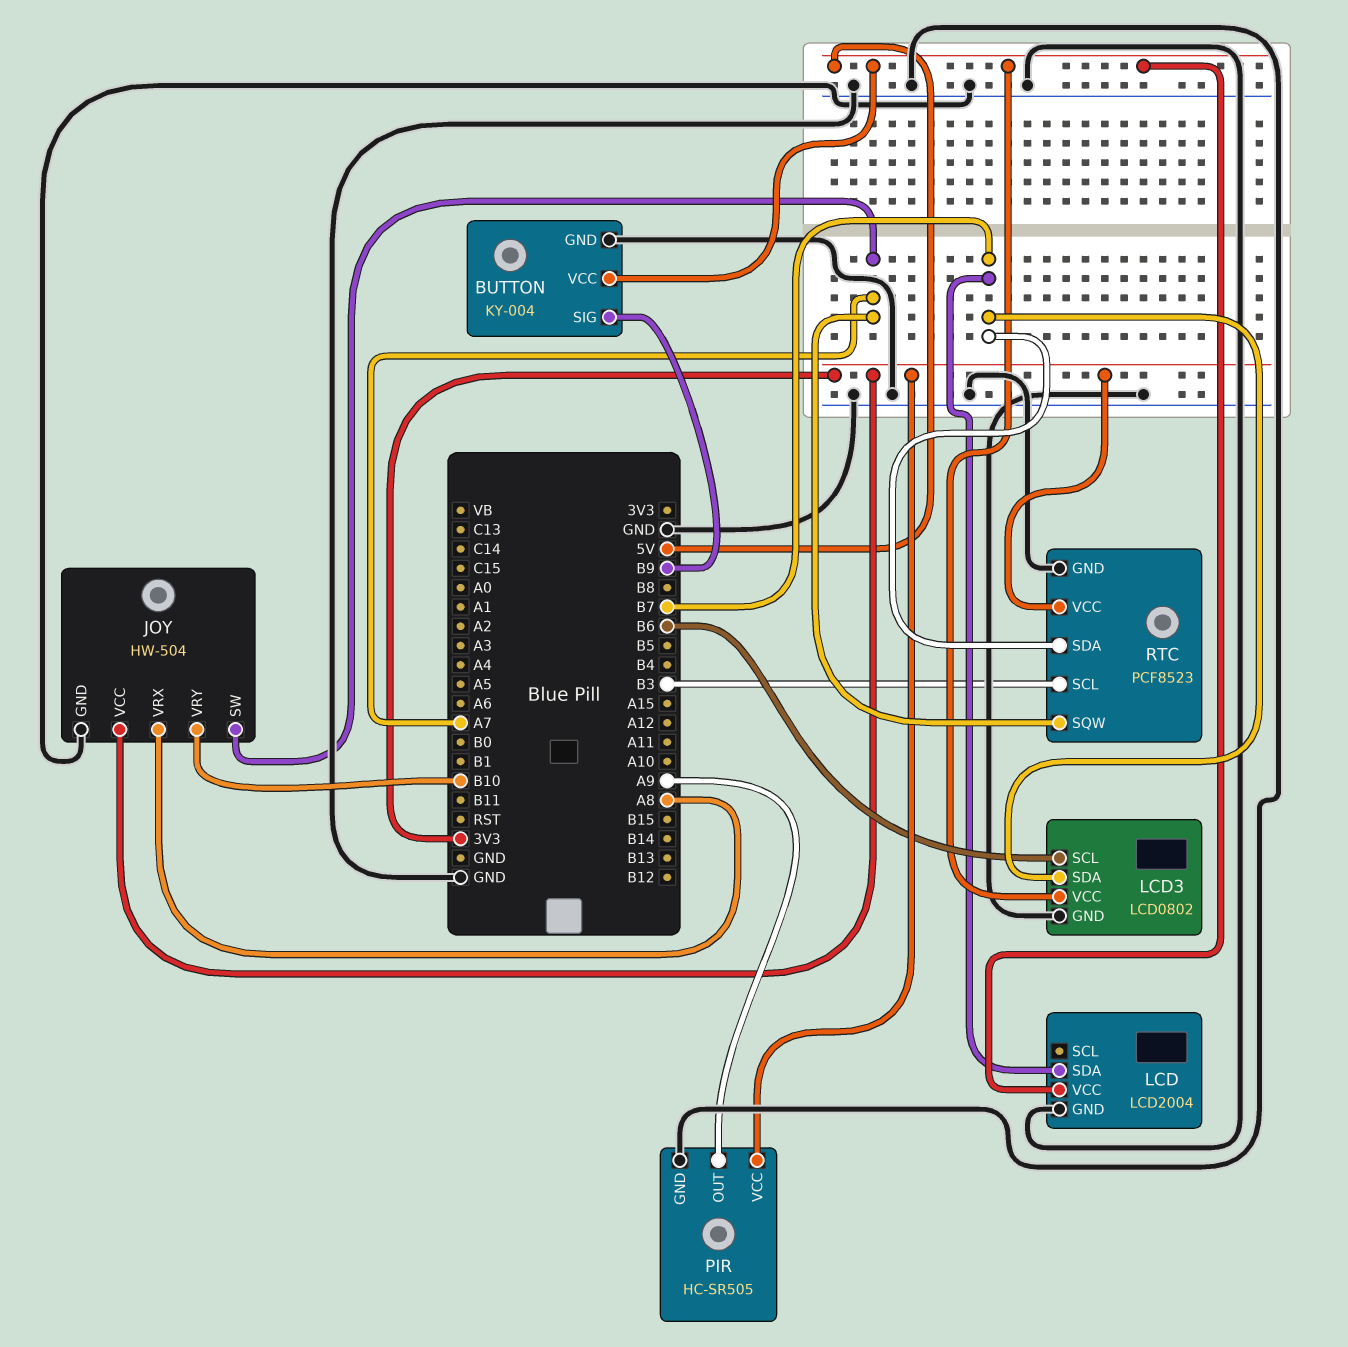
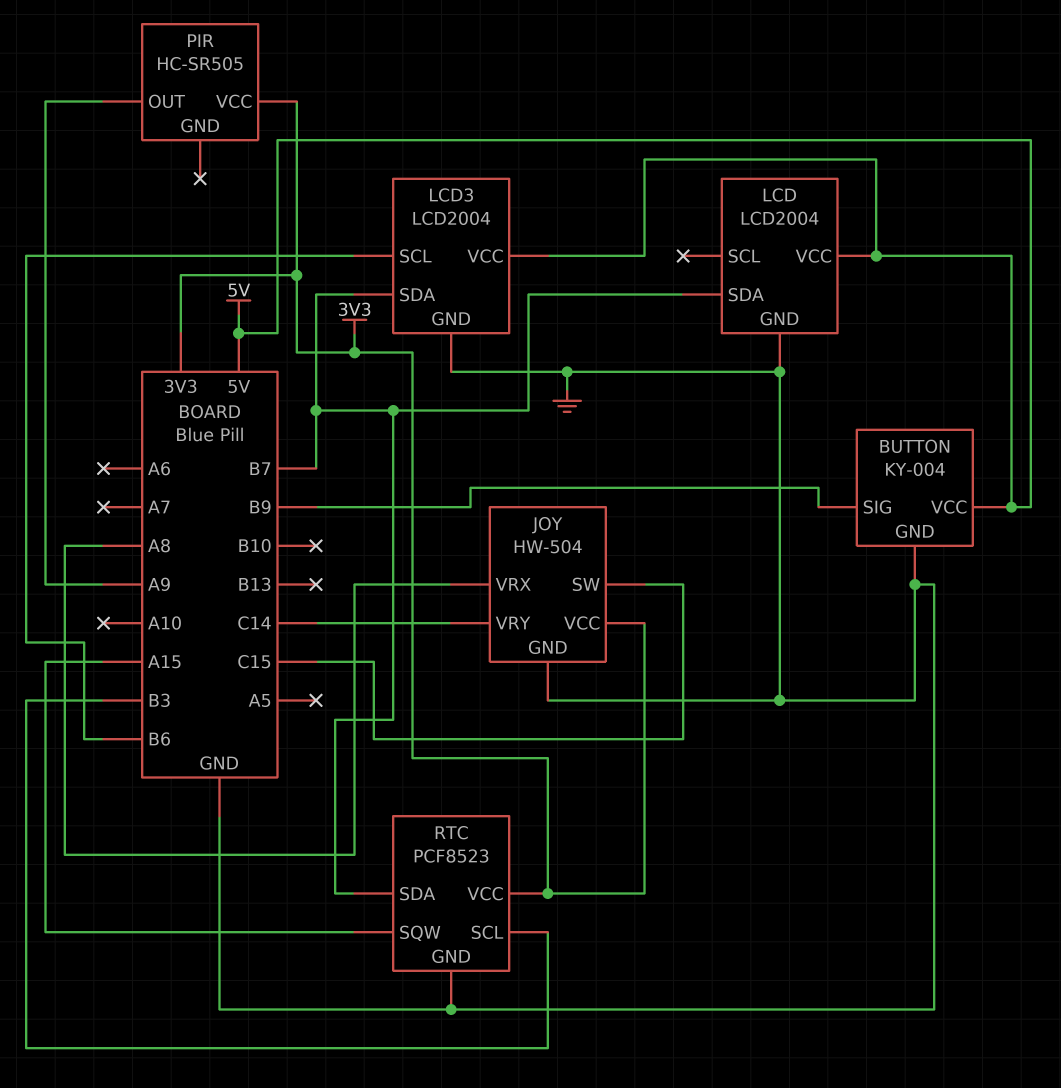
JOY pin SW: A7 -> C15
JOY pin VRY: B10 -> C14
LCD3: LCD0802 -> LCD2004
PIR pin GND: GND -> none
RTC pin SQW: A7 -> A15

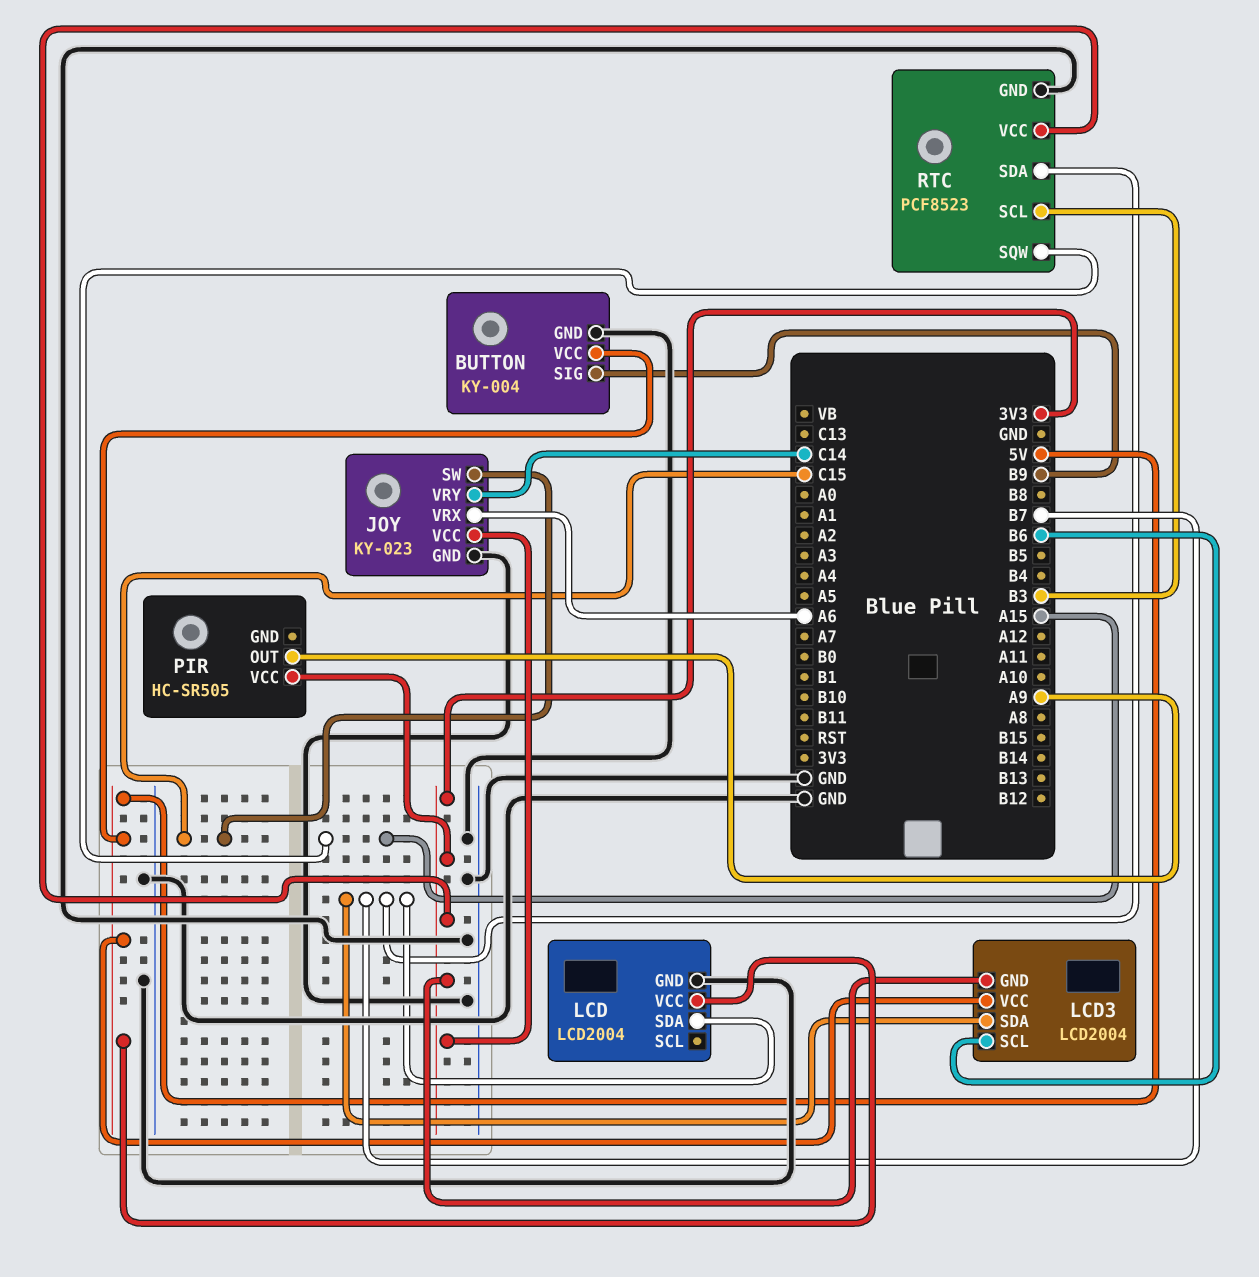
JOY: HW-504 -> KY-023
JOY pin VRX: A8 -> A6
LCD3 pin GND: GND -> 3V3

